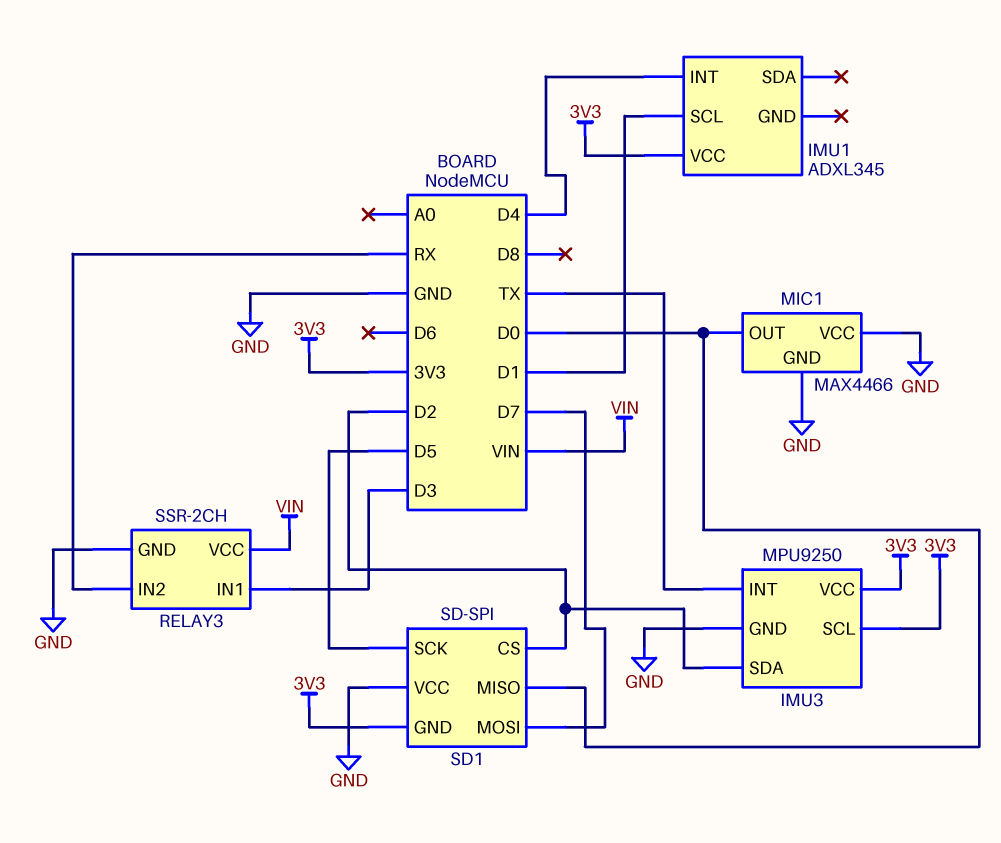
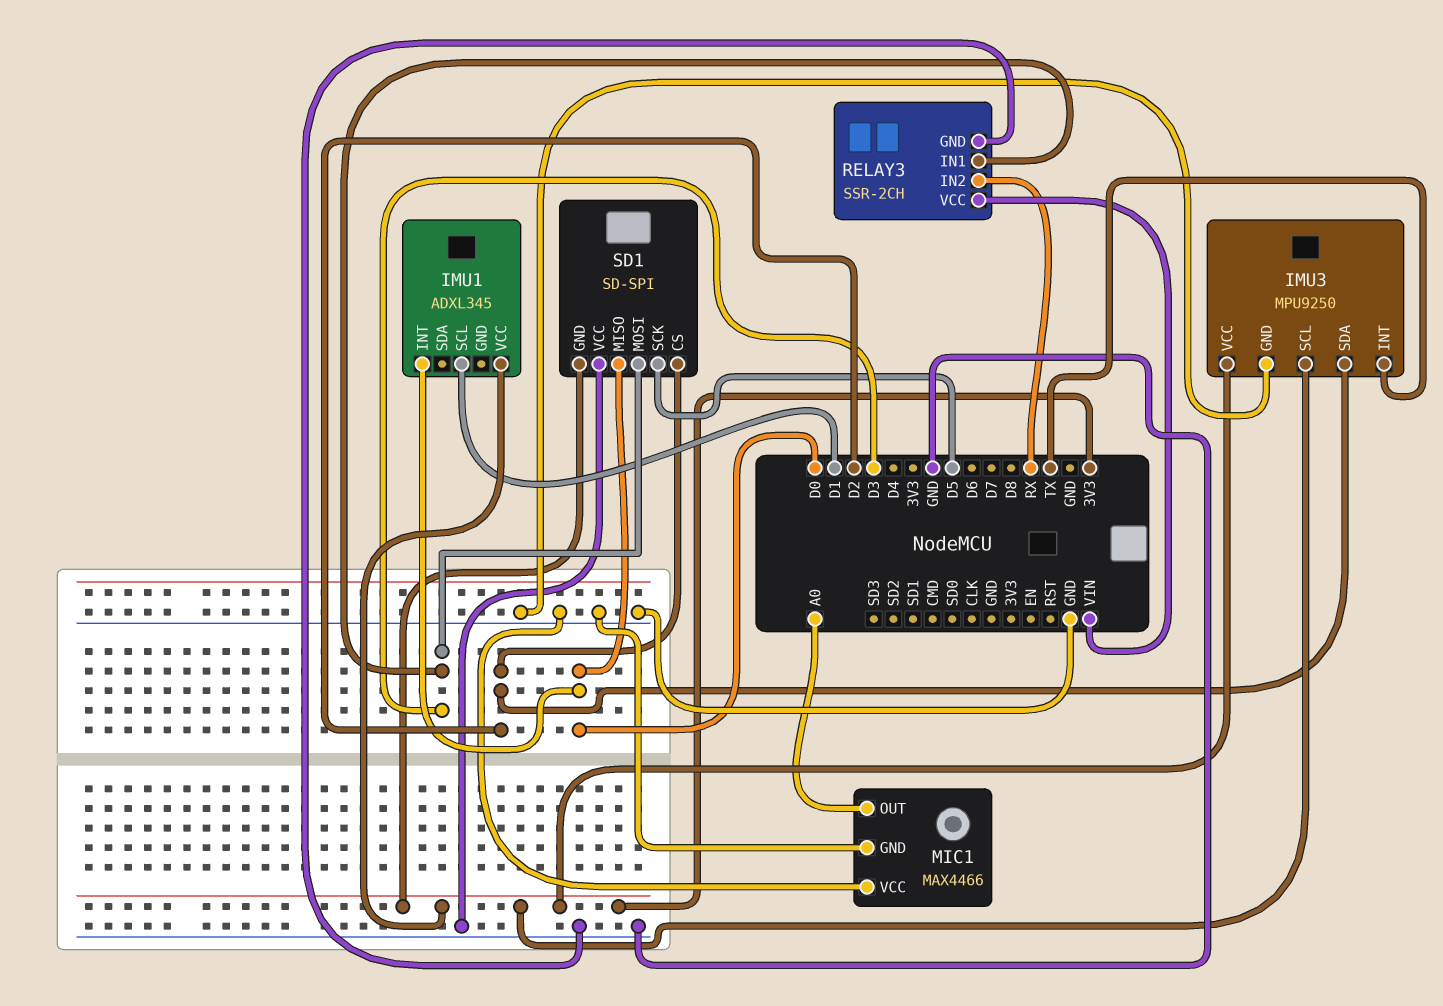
IMU1 pin INT: D4 -> D0
MIC1 pin OUT: D0 -> A0
SD1 pin MOSI: D7 -> D3

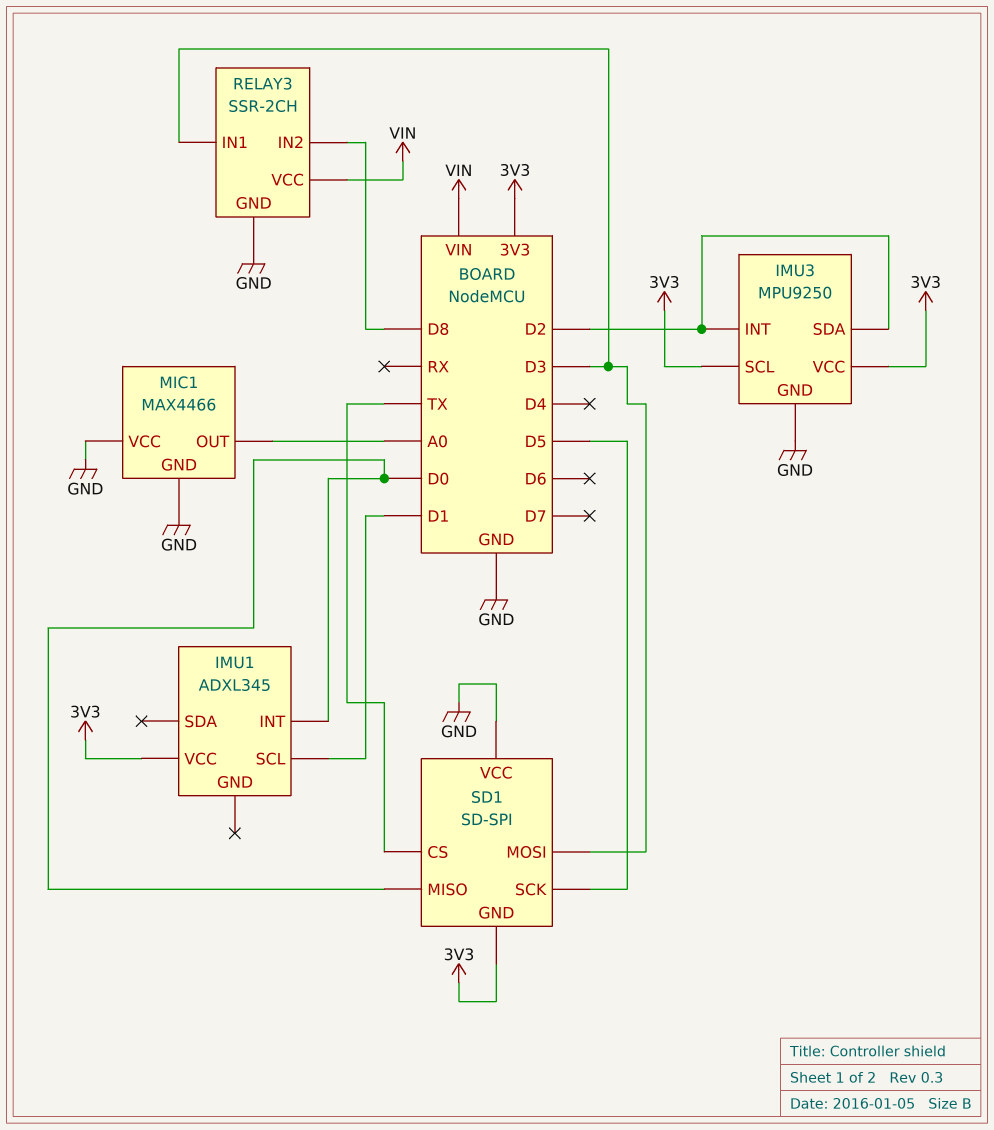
IMU3 pin INT: TX -> D2
RELAY3 pin IN2: RX -> D8
SD1 pin CS: D2 -> TX

